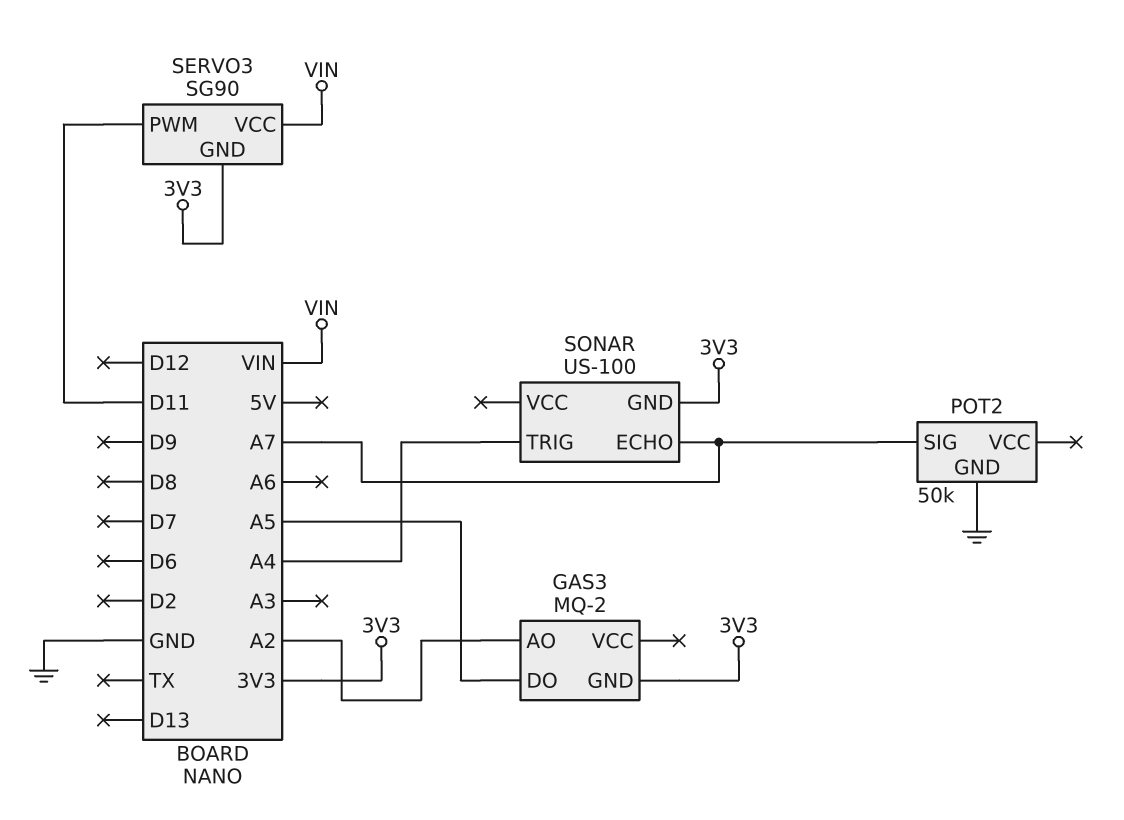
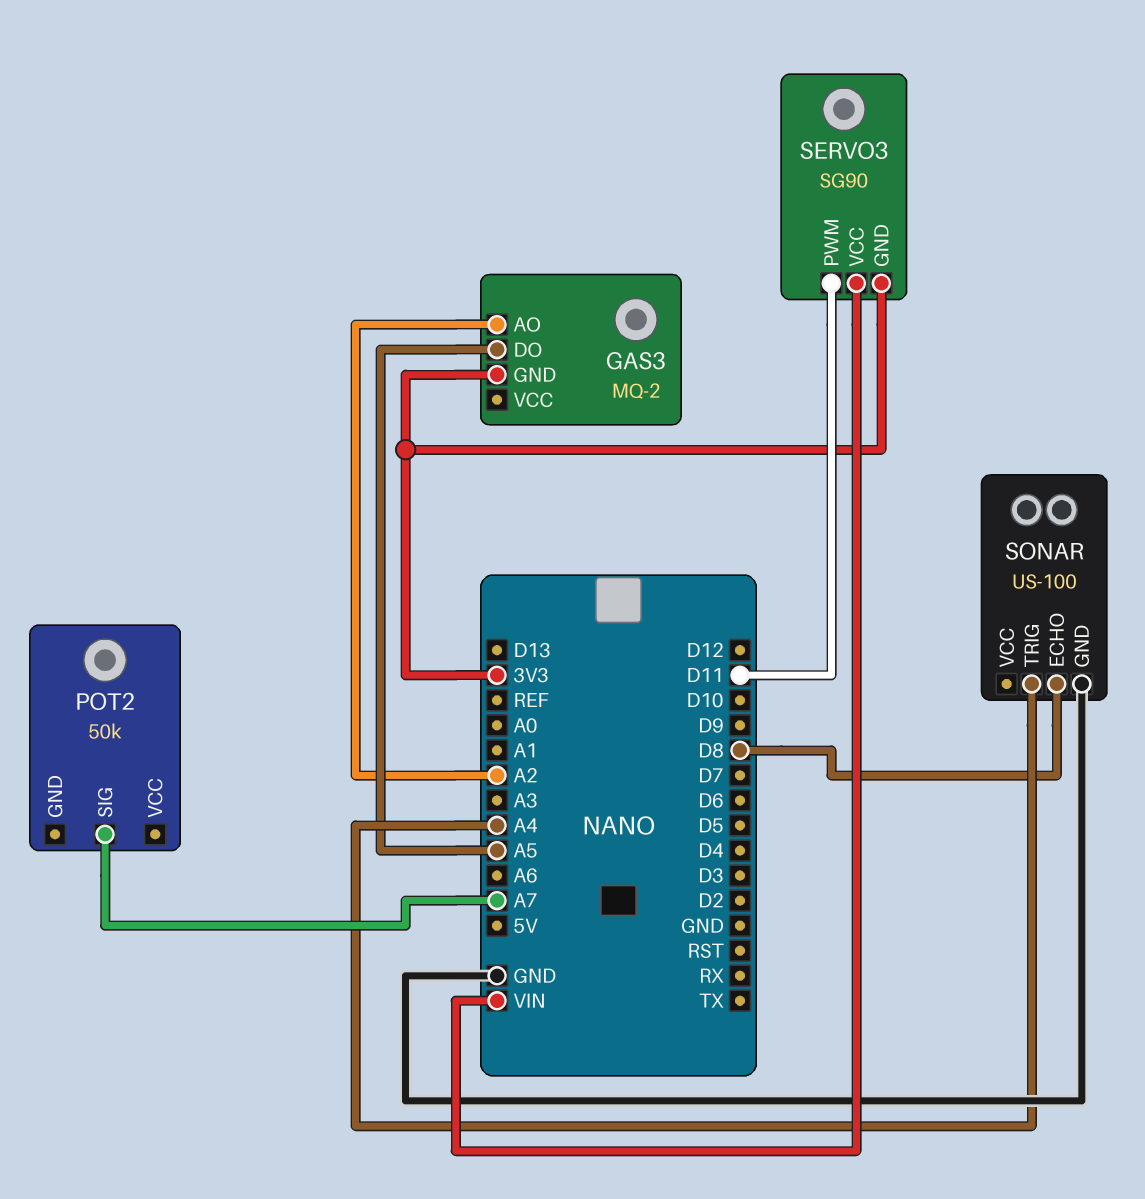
POT2 pin GND: GND -> none
SONAR pin ECHO: A7 -> D8
SONAR pin GND: 3V3 -> GND

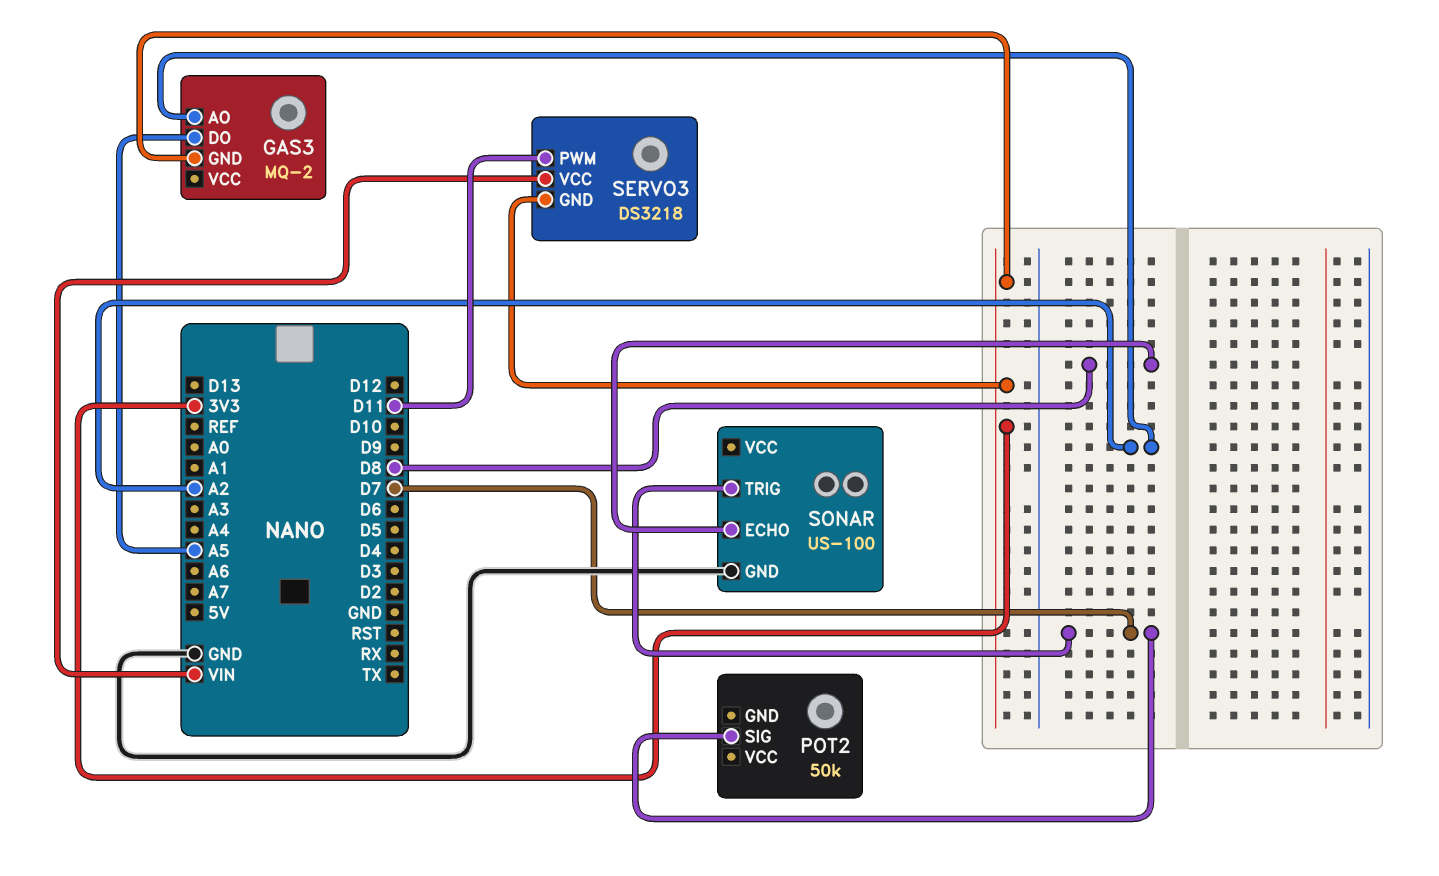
POT2 pin SIG: A7 -> D7
SERVO3: SG90 -> DS3218
SONAR pin TRIG: A4 -> D7

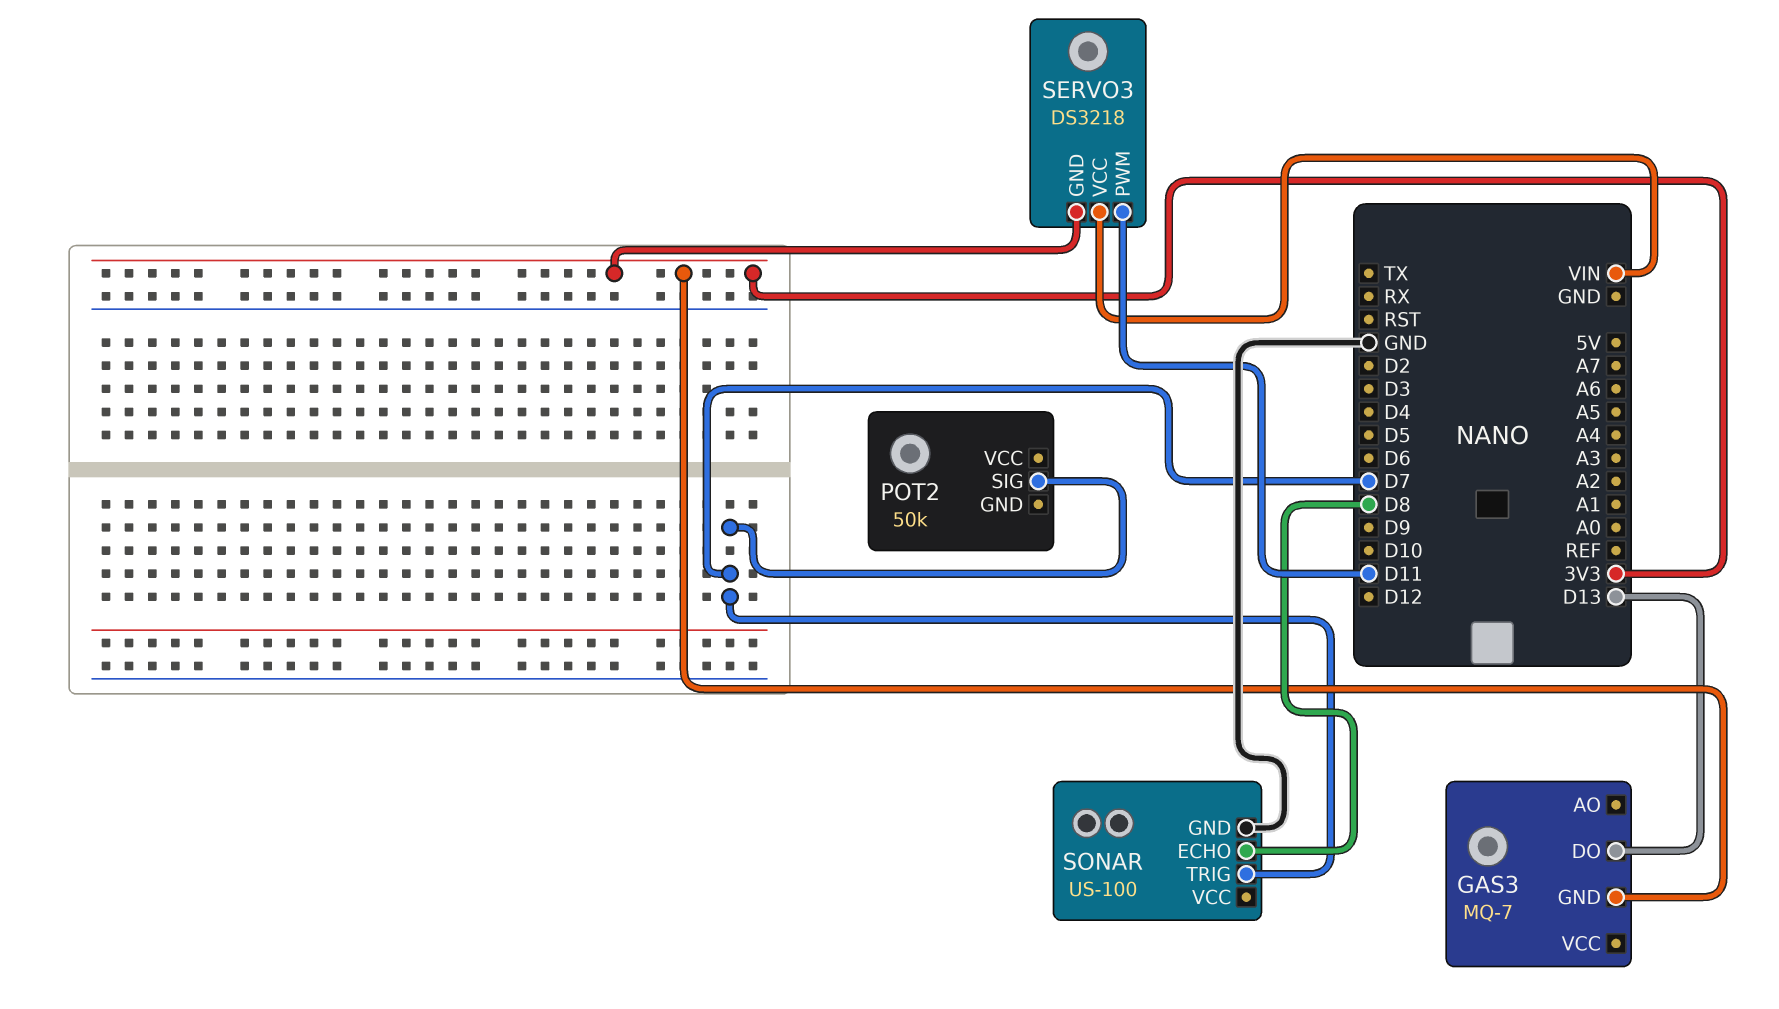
GAS3: MQ-2 -> MQ-7
GAS3 pin AO: A2 -> none
GAS3 pin DO: A5 -> D13

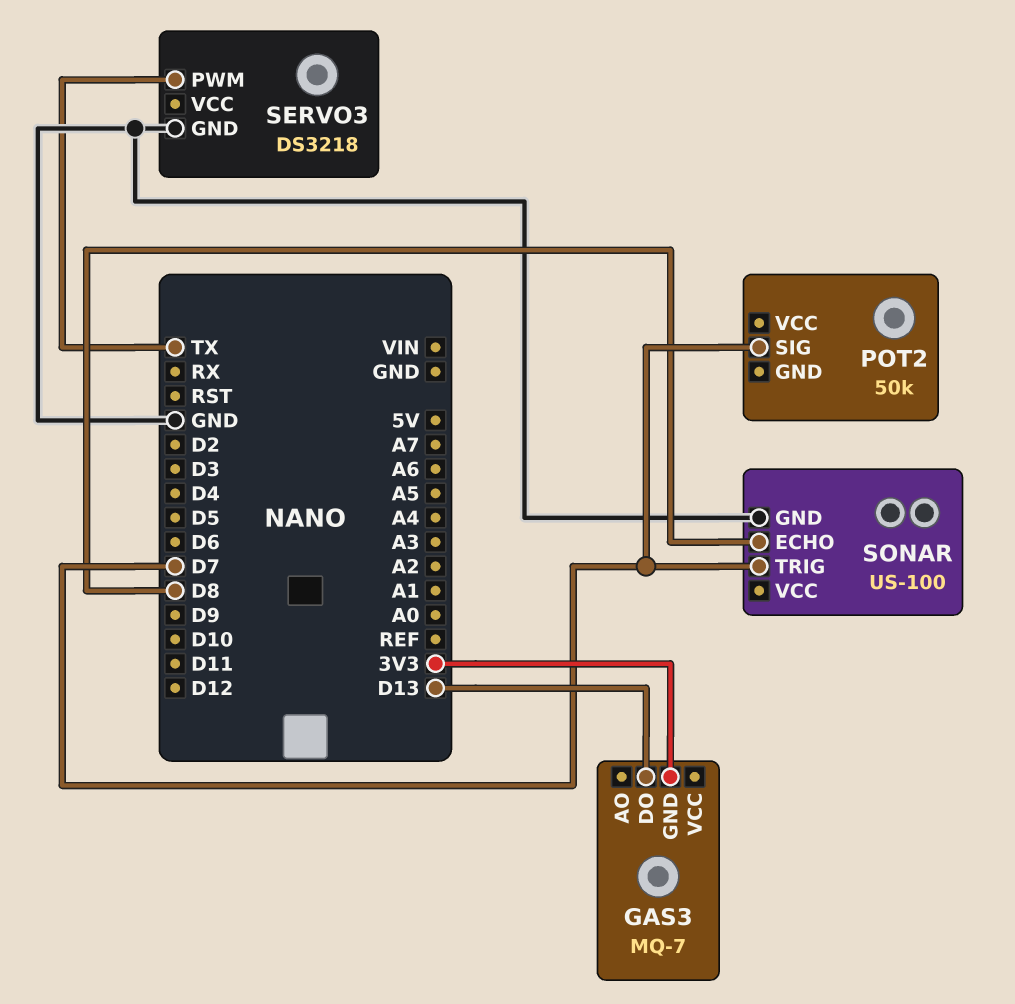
SERVO3 pin GND: 3V3 -> GND
SERVO3 pin PWM: D11 -> TX
SERVO3 pin VCC: VIN -> none

